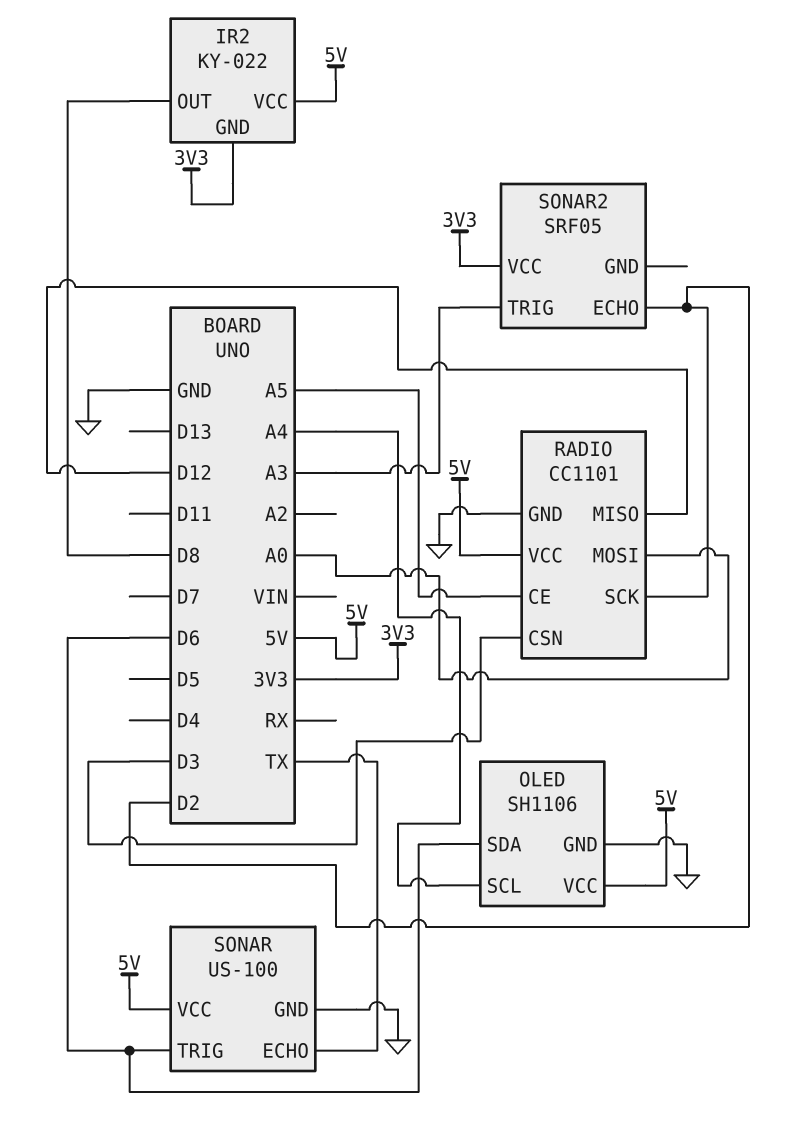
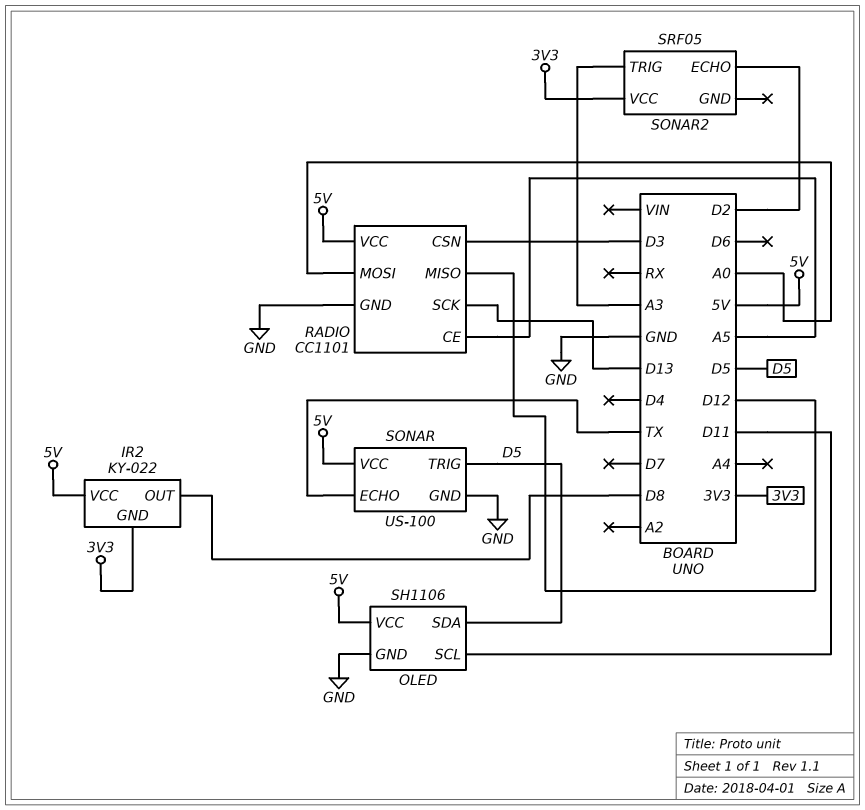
OLED pin SCL: A4 -> D11
OLED pin SDA: D6 -> D5
RADIO pin SCK: D2 -> D13
SONAR pin TRIG: D6 -> D5

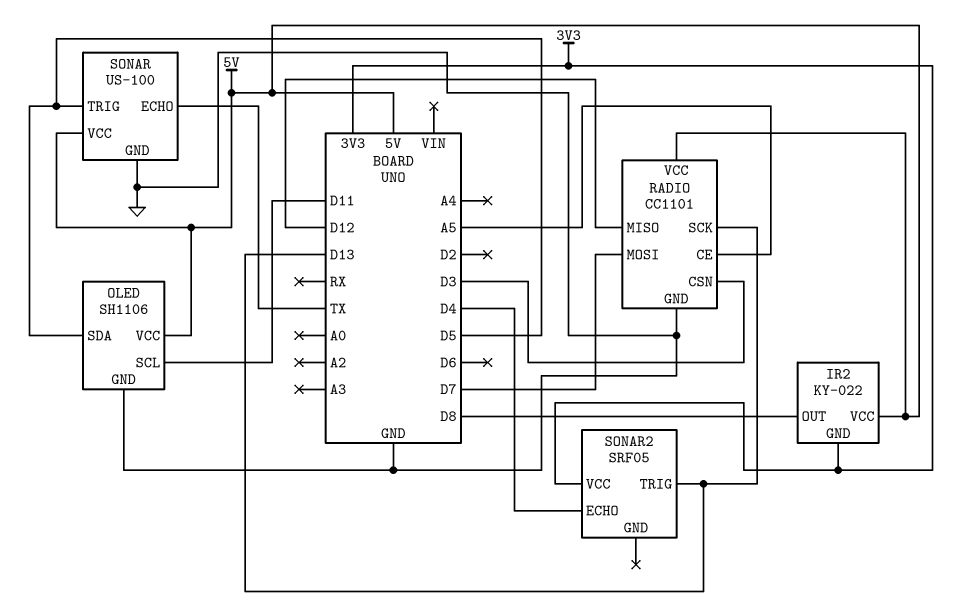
RADIO pin MOSI: A0 -> D7
SONAR2 pin ECHO: D2 -> D4
SONAR2 pin TRIG: A3 -> D13

